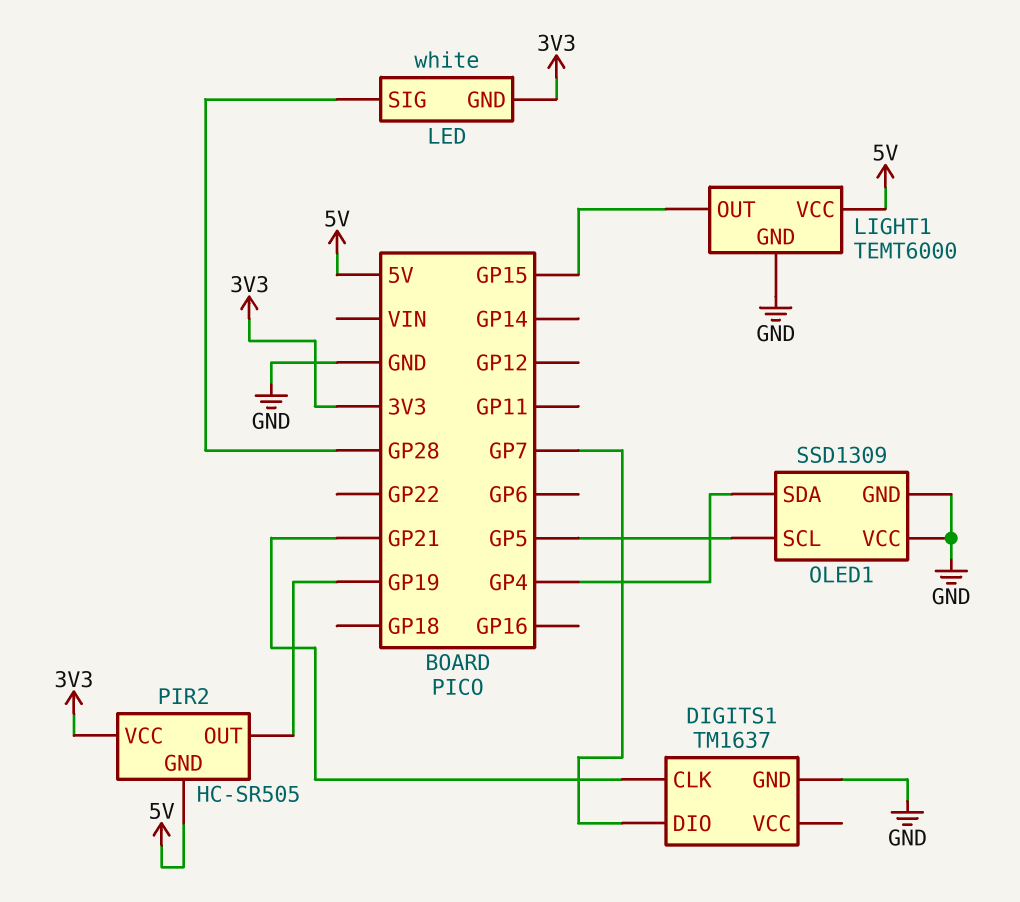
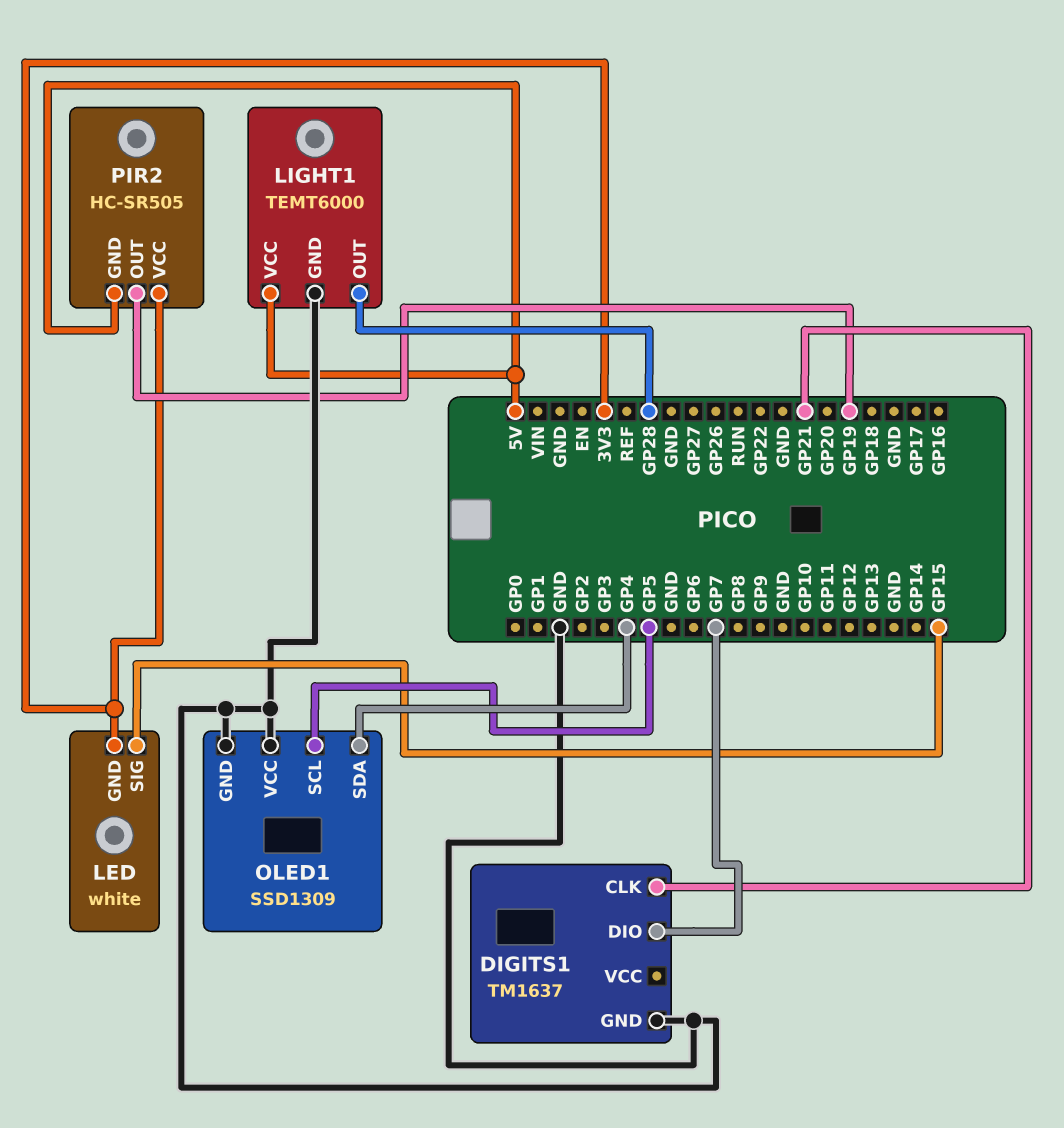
LED pin SIG: GP28 -> GP15
LIGHT1 pin OUT: GP15 -> GP28

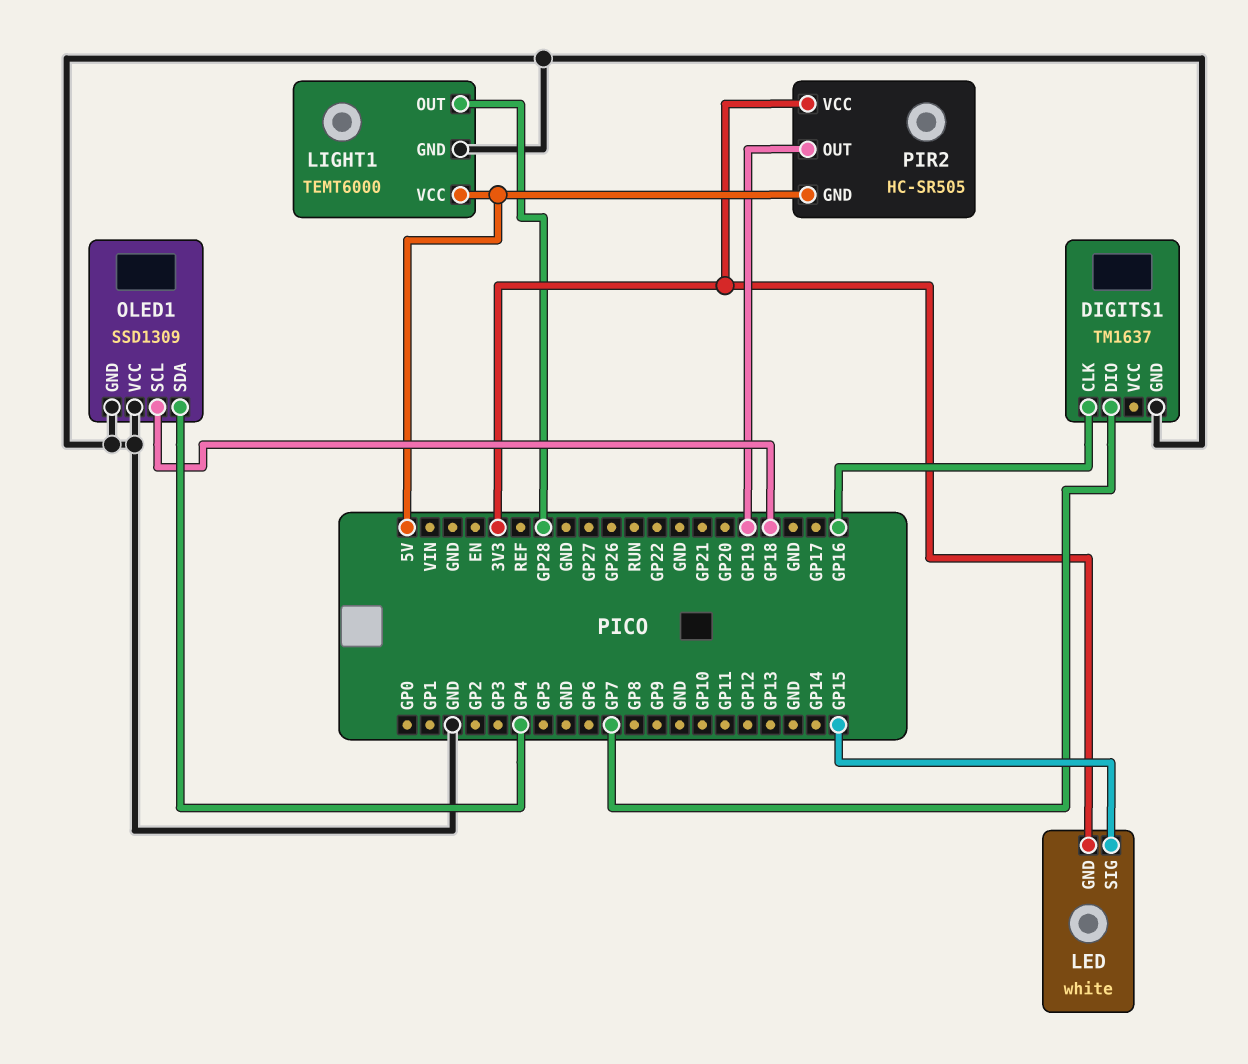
DIGITS1 pin CLK: GP21 -> GP16
OLED1 pin SCL: GP5 -> GP18

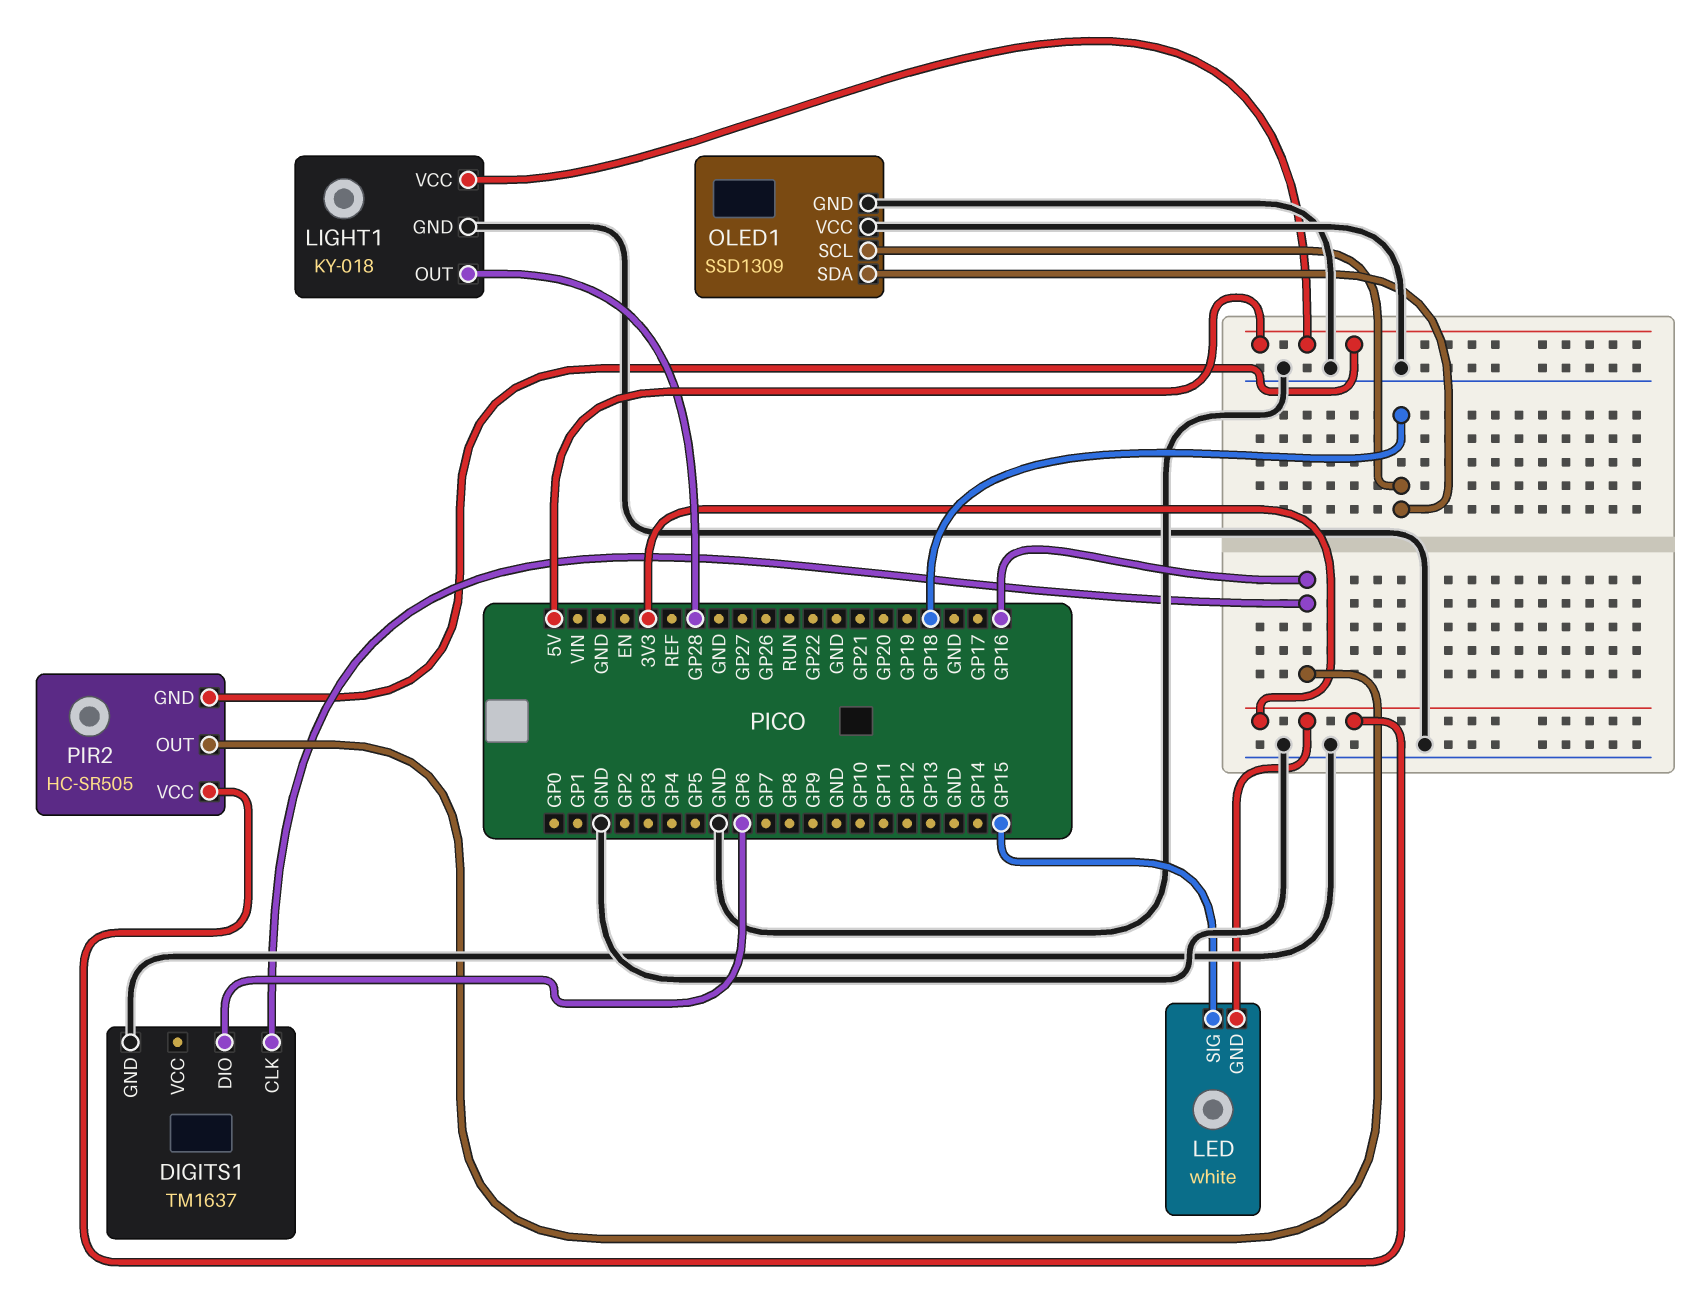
DIGITS1 pin DIO: GP7 -> GP6
LIGHT1: TEMT6000 -> KY-018
OLED1 pin SDA: GP4 -> GP18
PIR2 pin OUT: GP19 -> GP16

